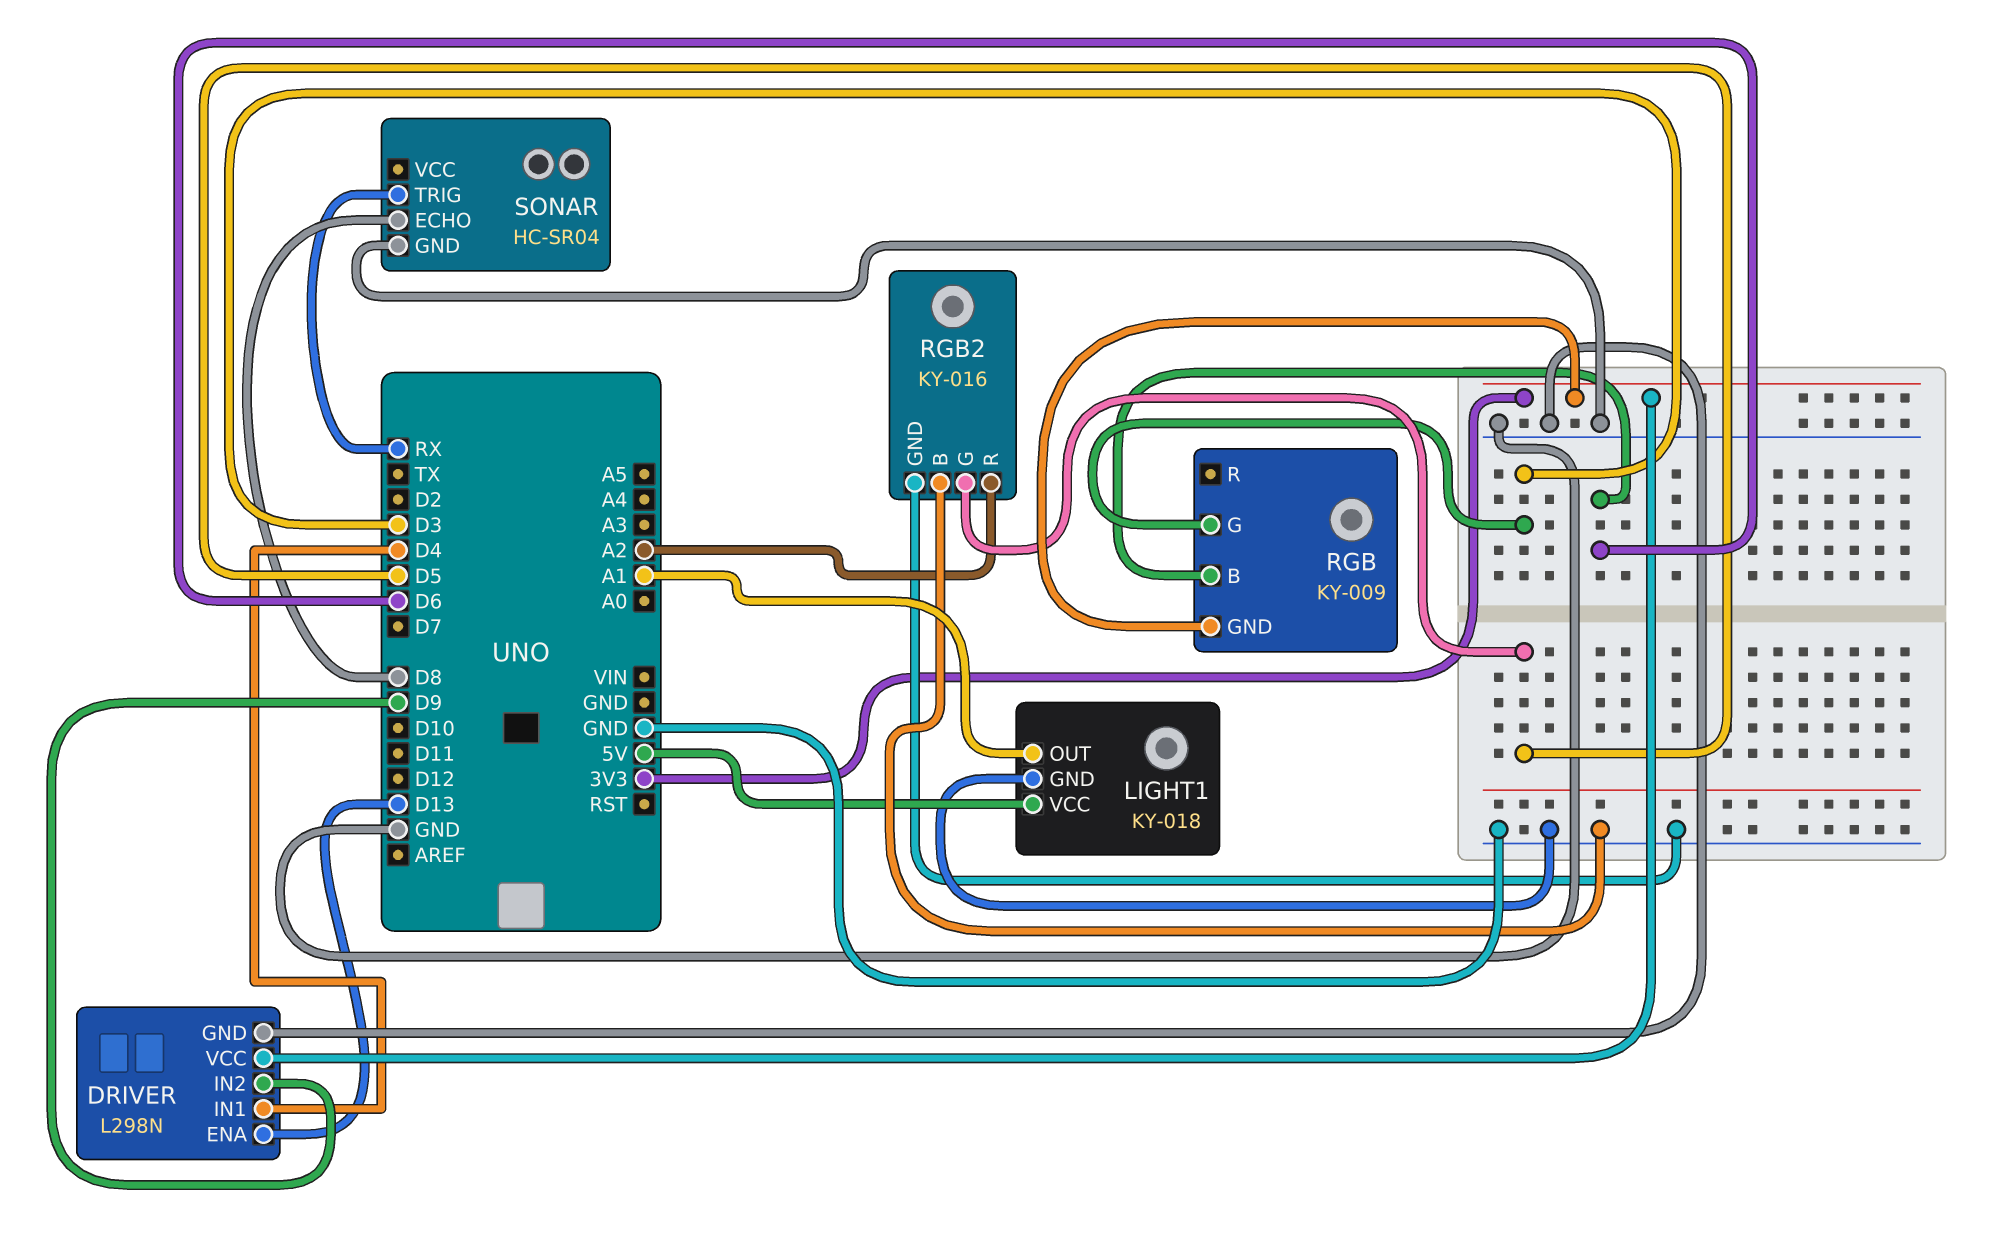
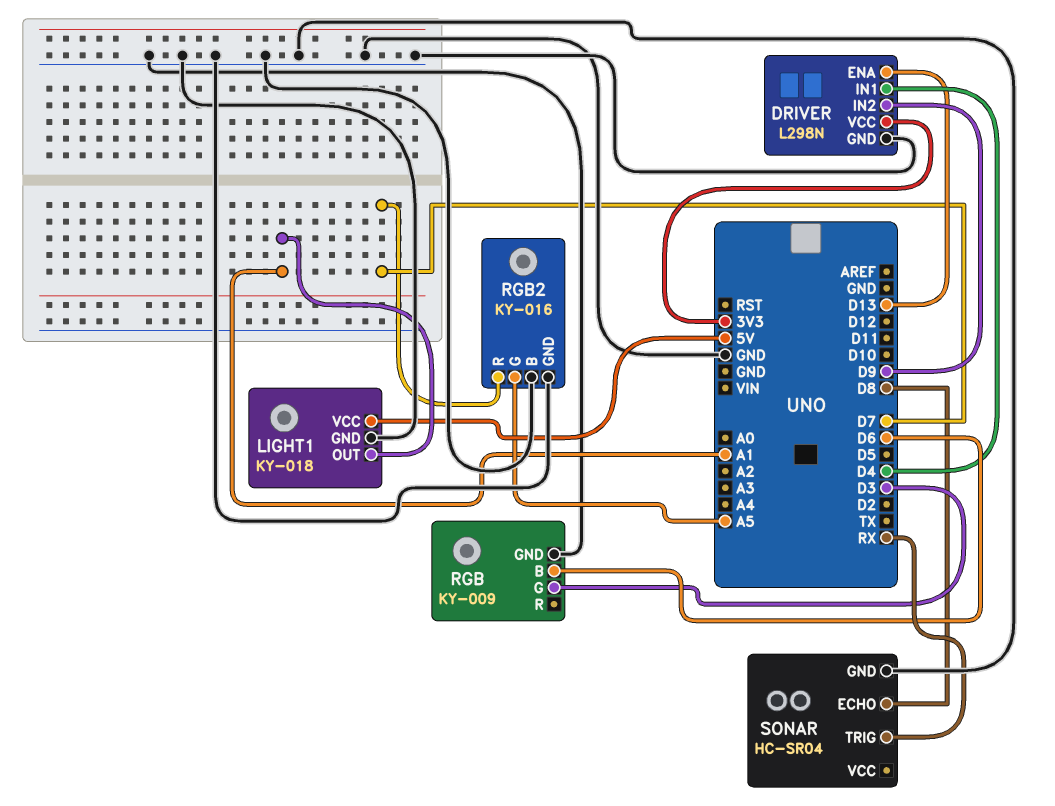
RGB pin GND: 3V3 -> GND
RGB2 pin G: D5 -> A5
RGB2 pin R: A2 -> D7

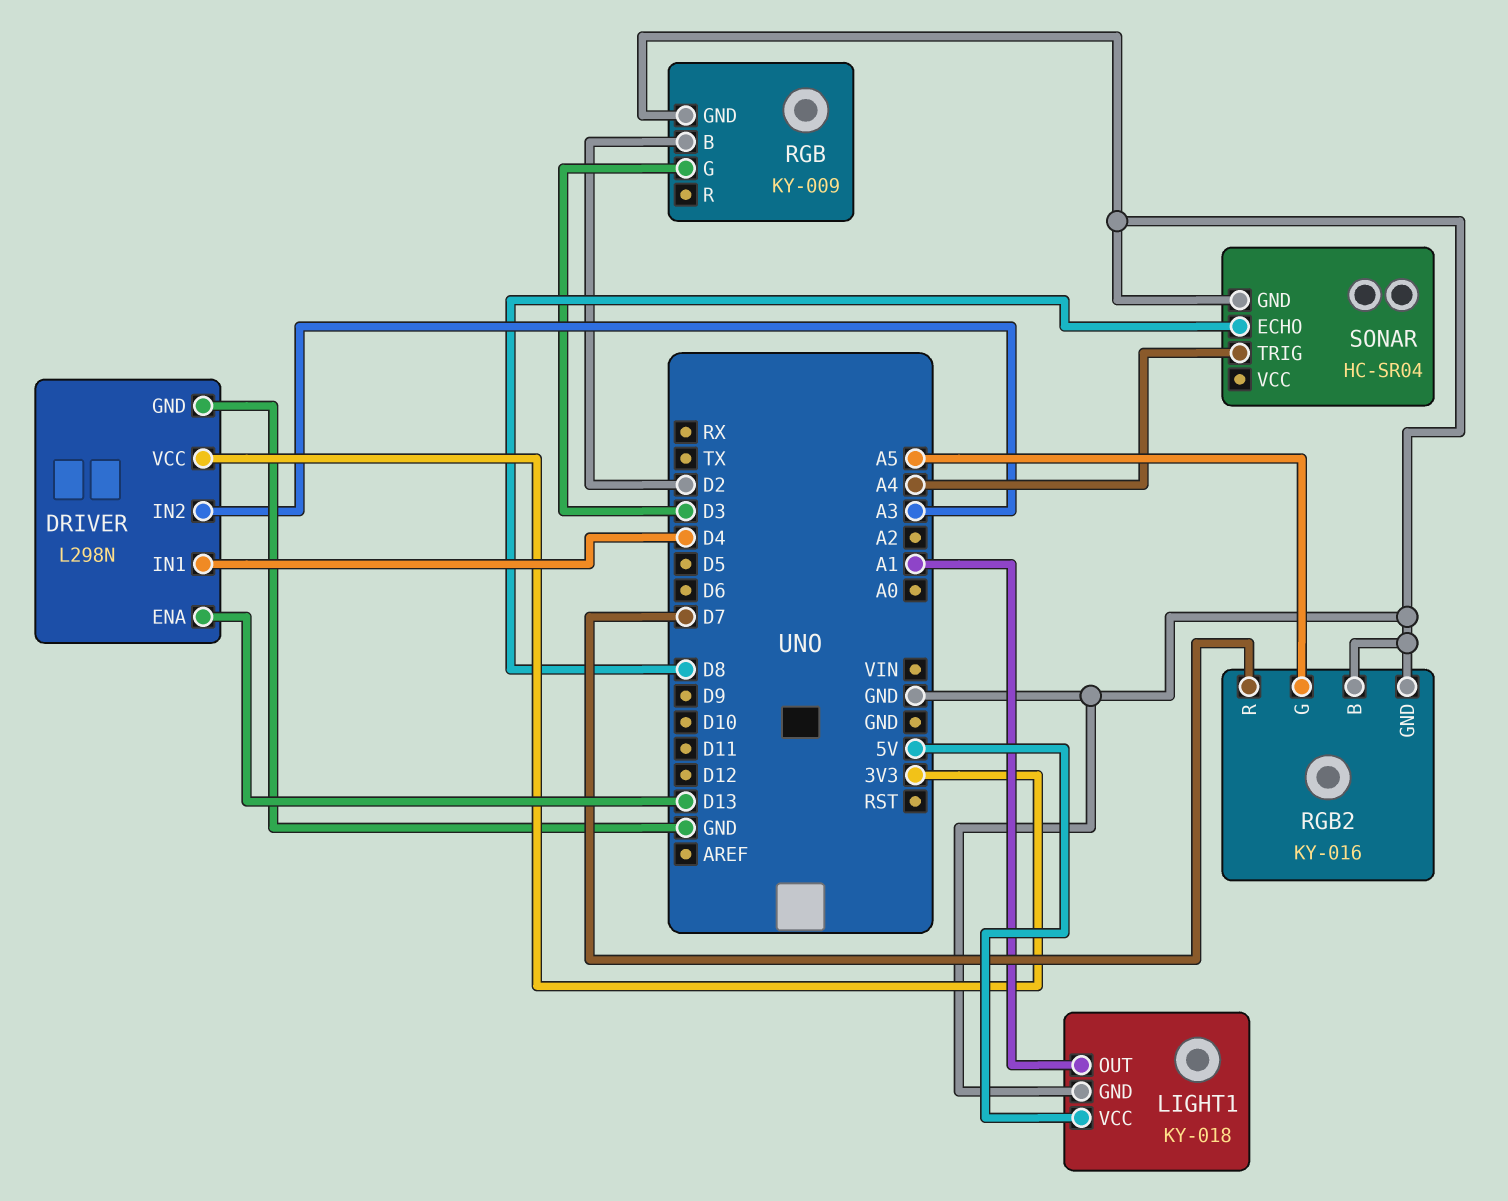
DRIVER pin IN2: D9 -> A3
RGB pin B: D6 -> D2
SONAR pin TRIG: RX -> A4

